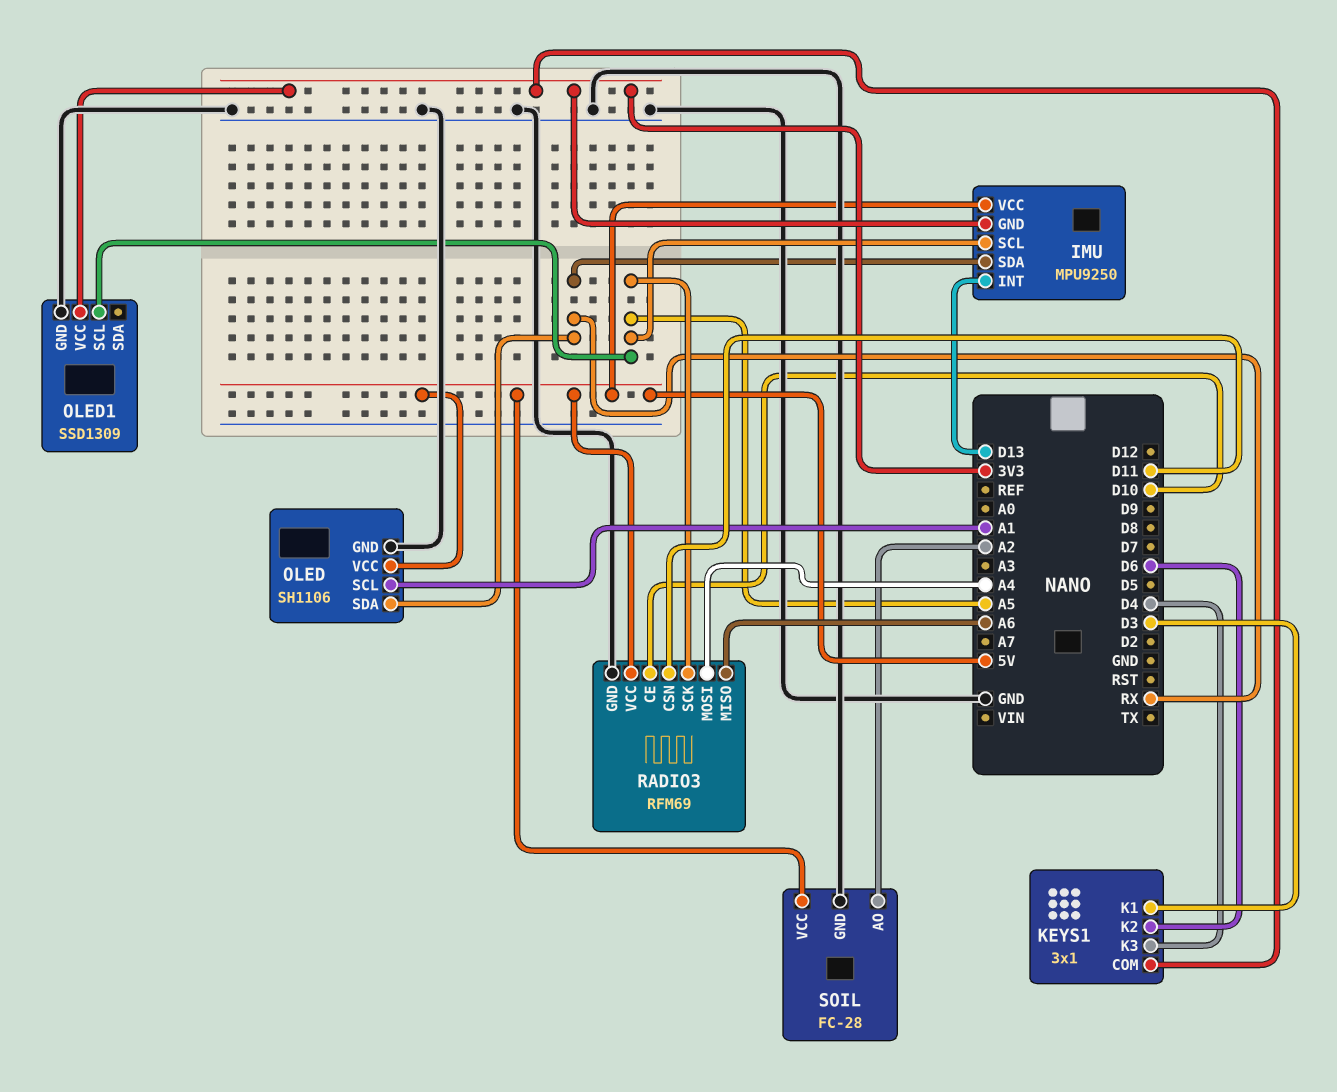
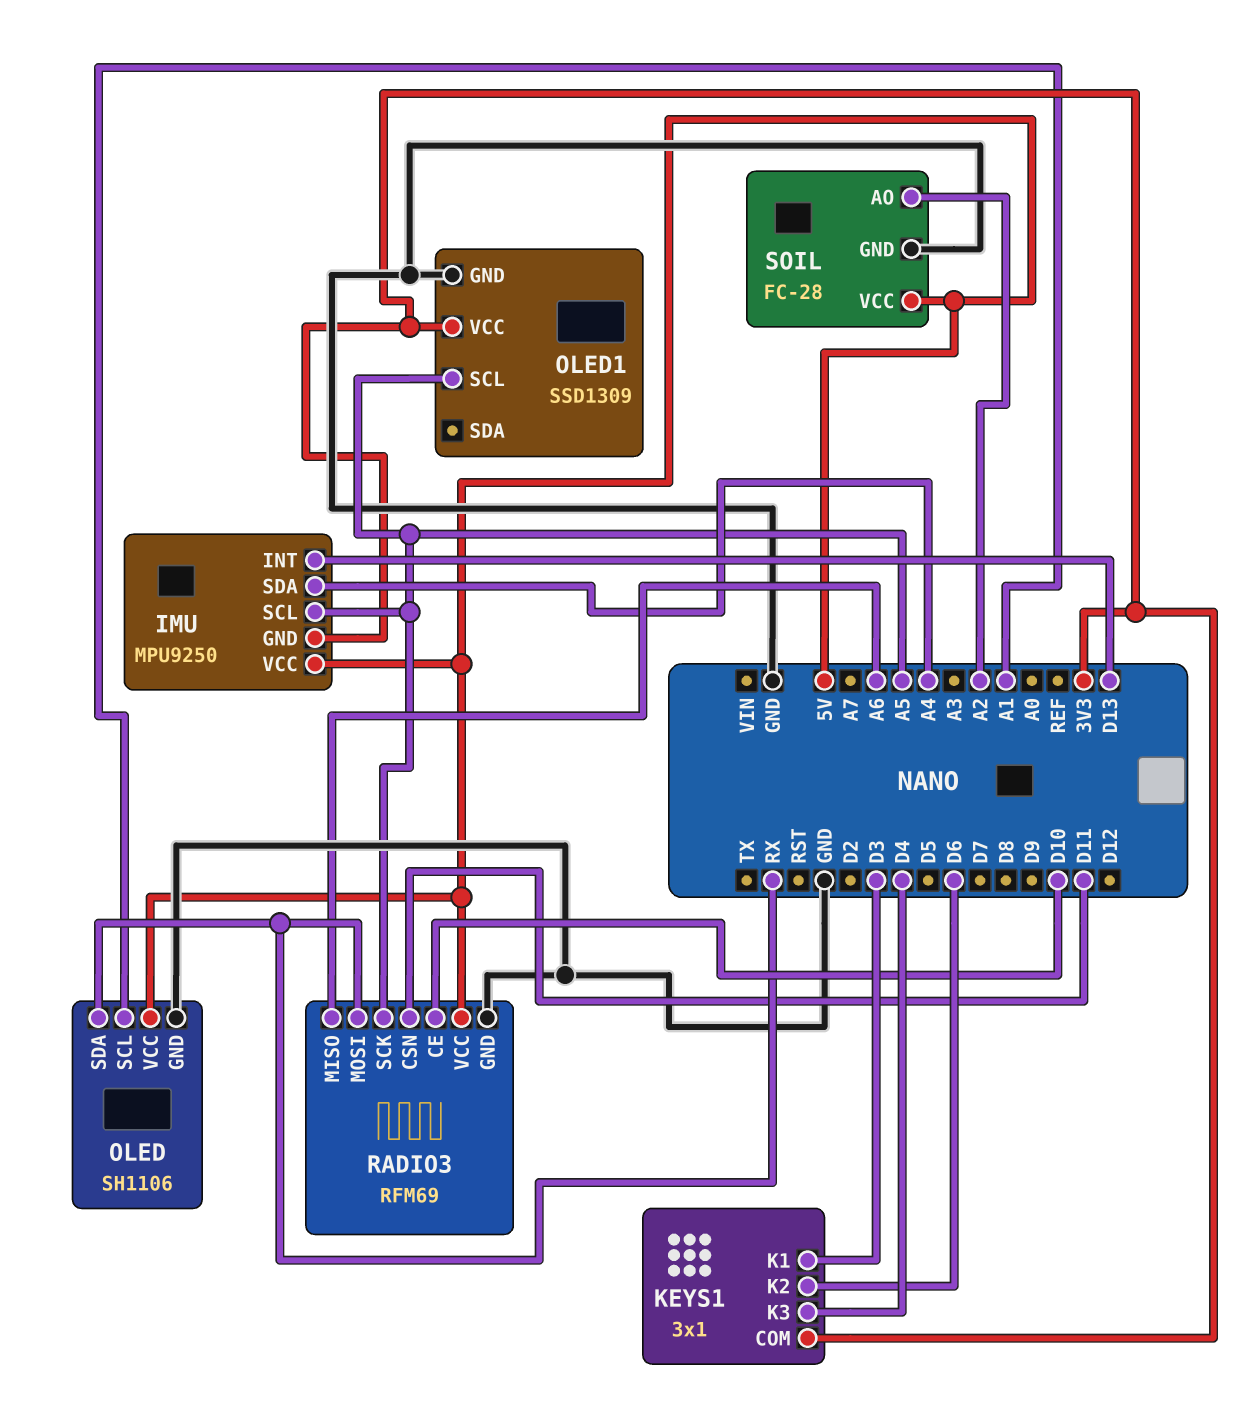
IMU pin SDA: RX -> A4
RADIO3 pin MOSI: A4 -> RX

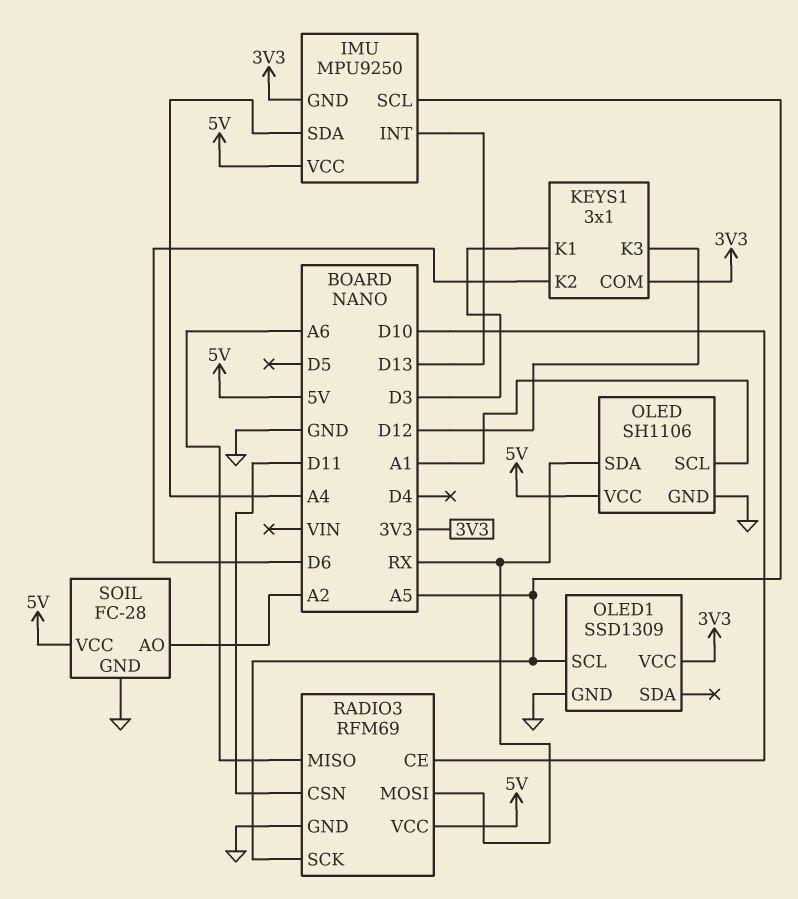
KEYS1 pin K3: D4 -> D12

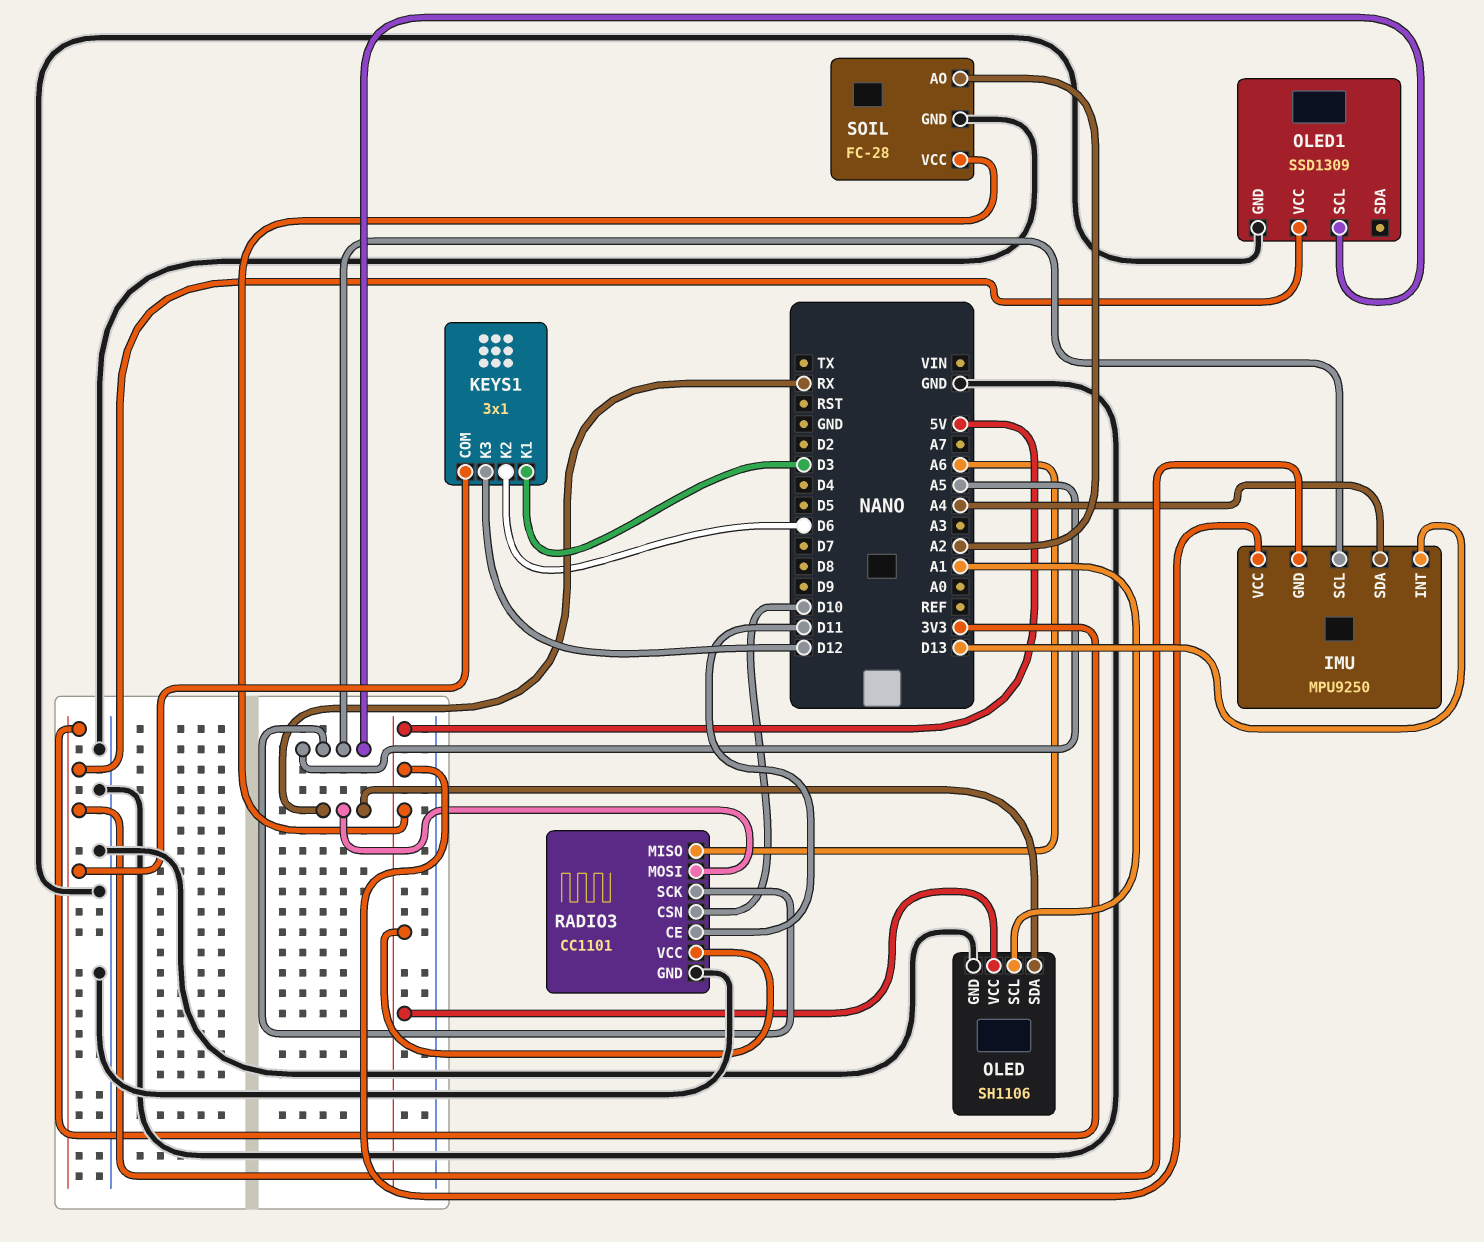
RADIO3: RFM69 -> CC1101
RADIO3 pin CE: D10 -> D11
RADIO3 pin CSN: D11 -> D10

